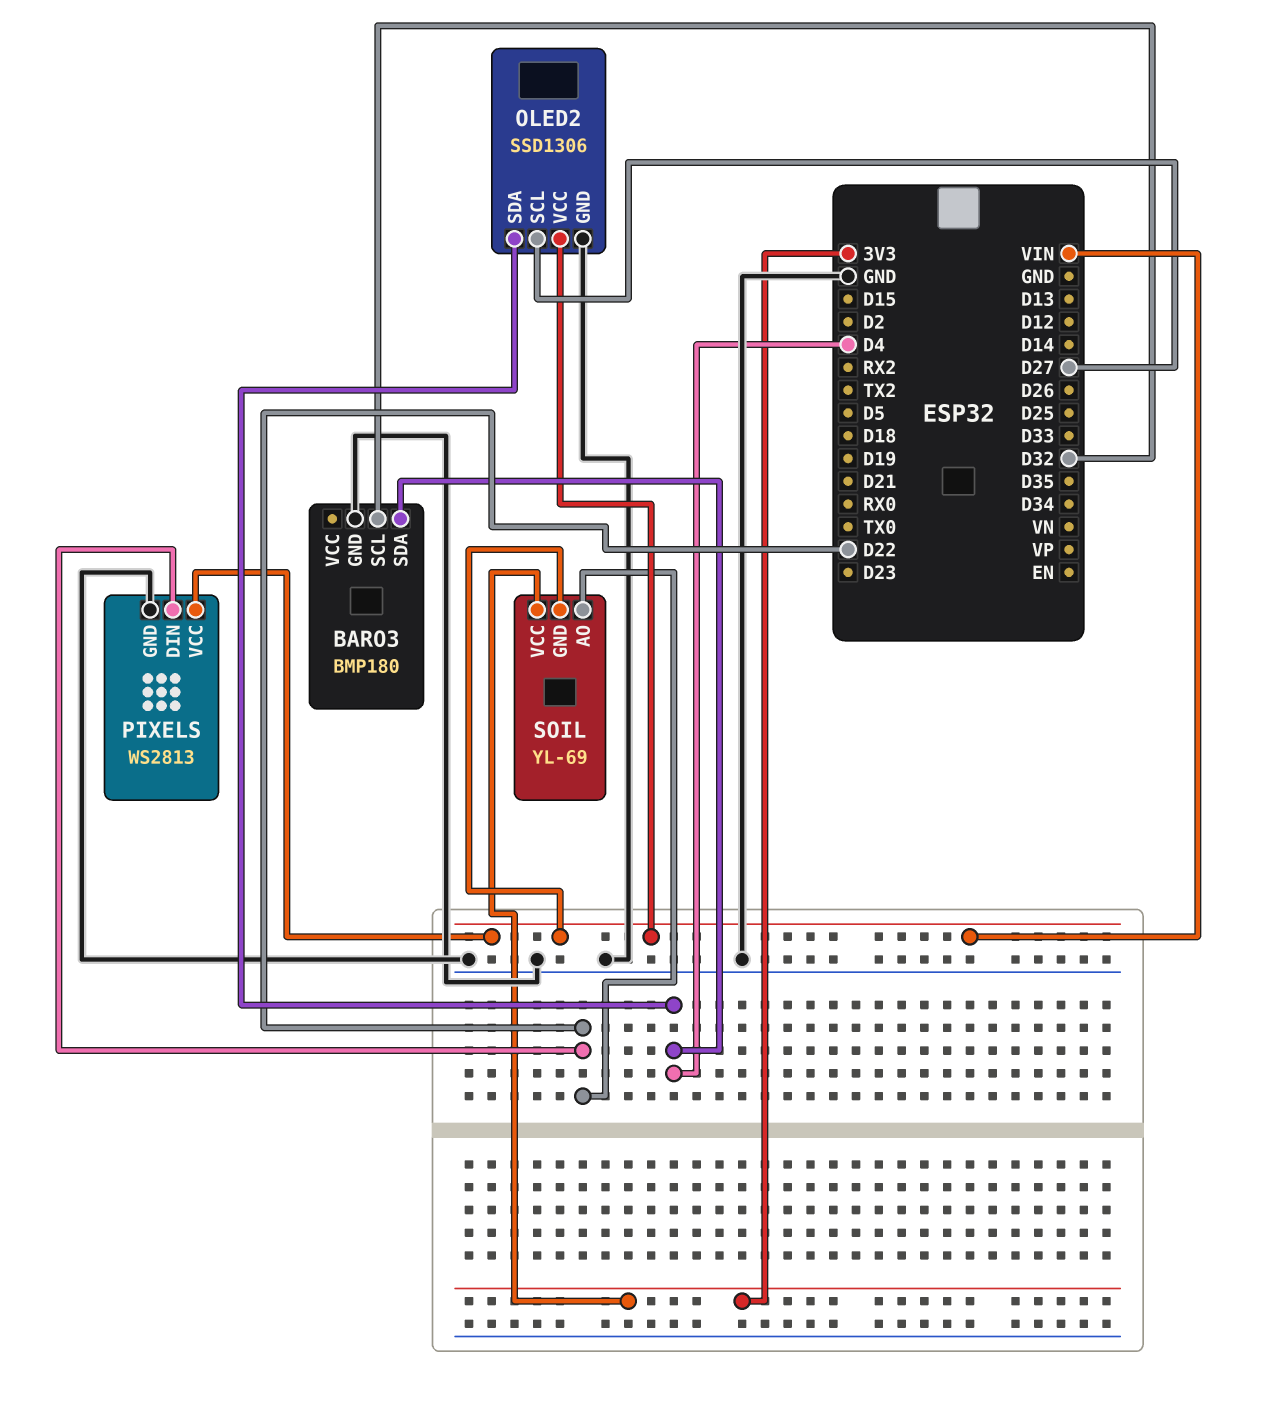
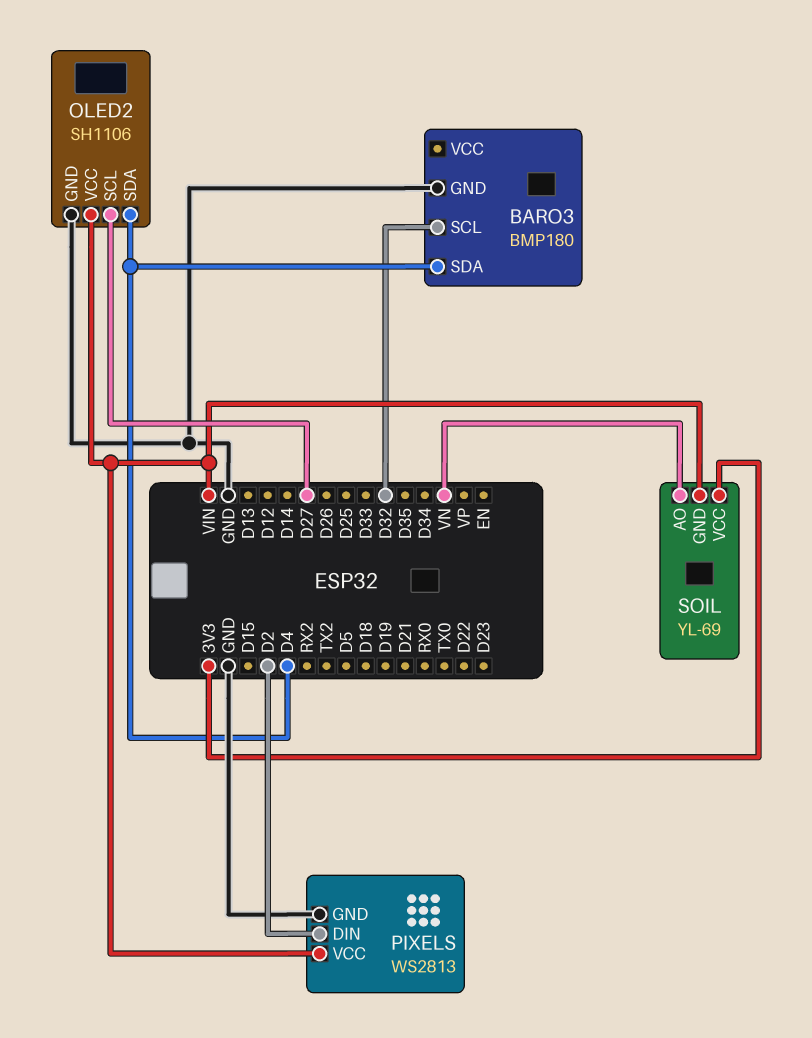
OLED2: SSD1306 -> SH1106
PIXELS pin DIN: D22 -> D2
SOIL pin AO: D22 -> VN

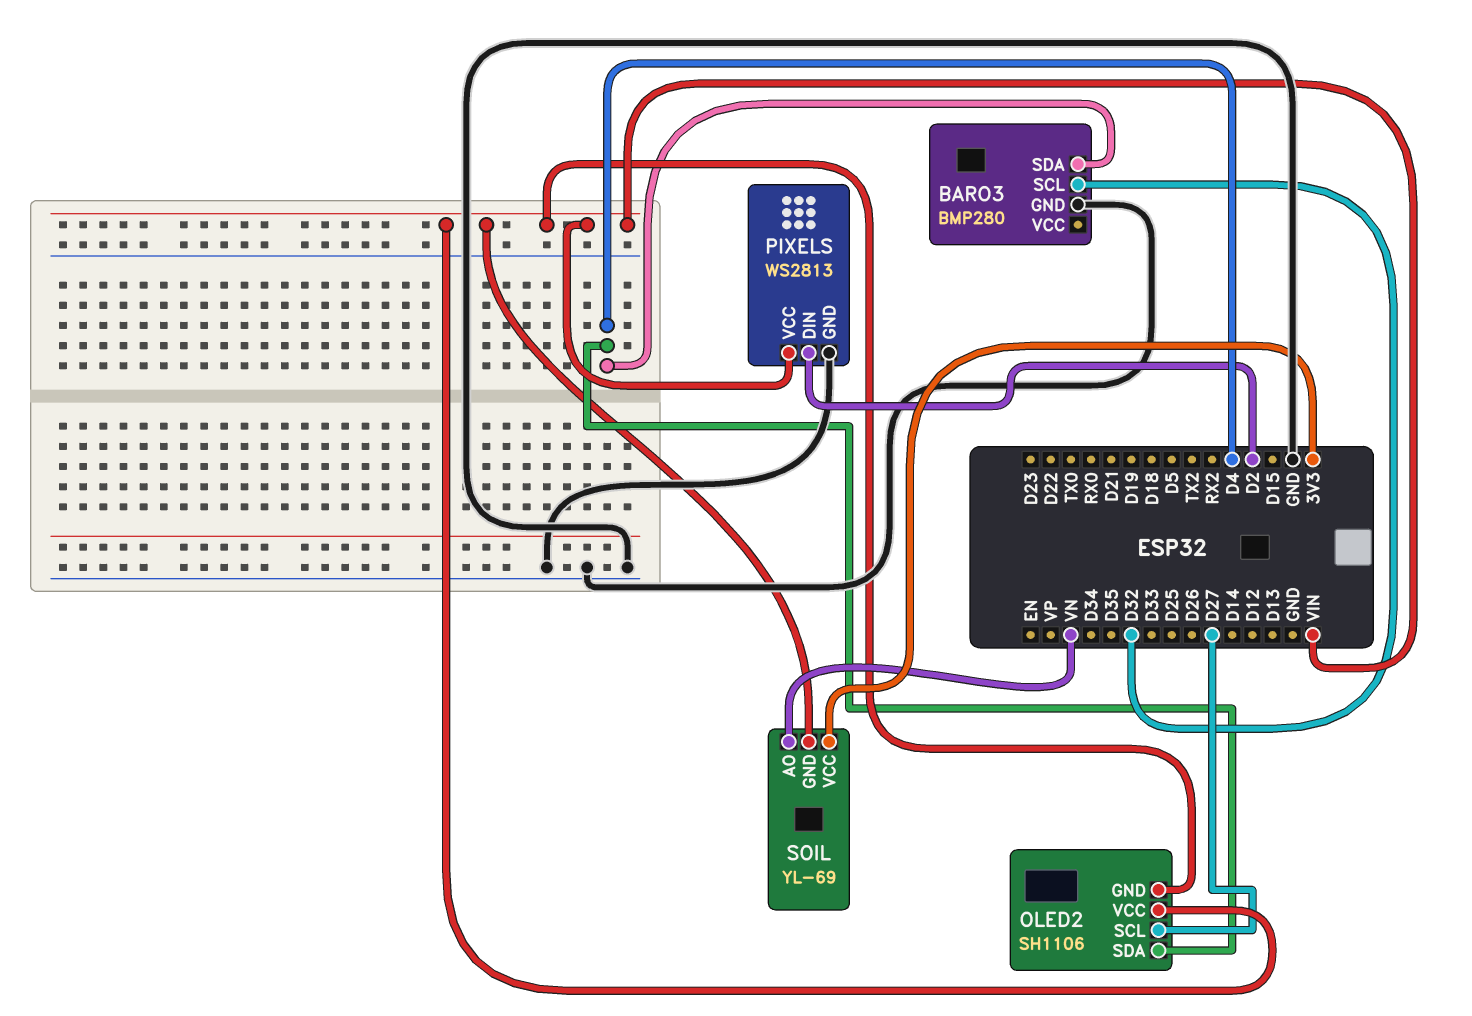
BARO3: BMP180 -> BMP280
OLED2 pin GND: GND -> VIN

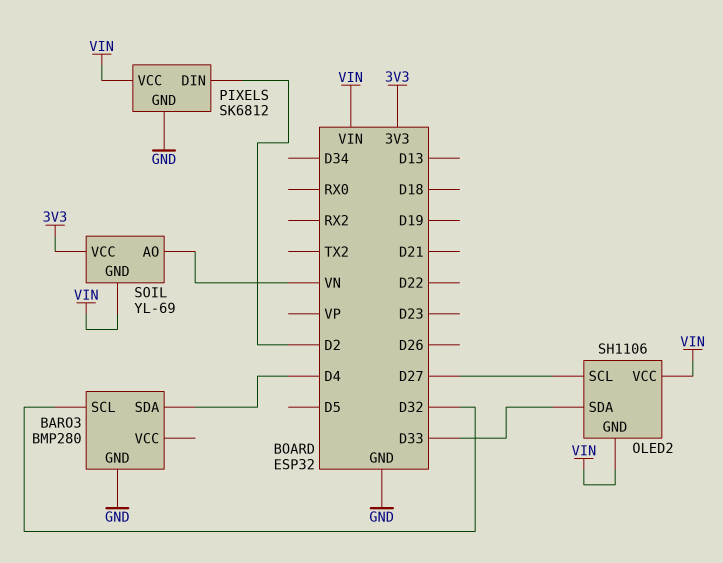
OLED2 pin SDA: D4 -> D33
PIXELS: WS2813 -> SK6812

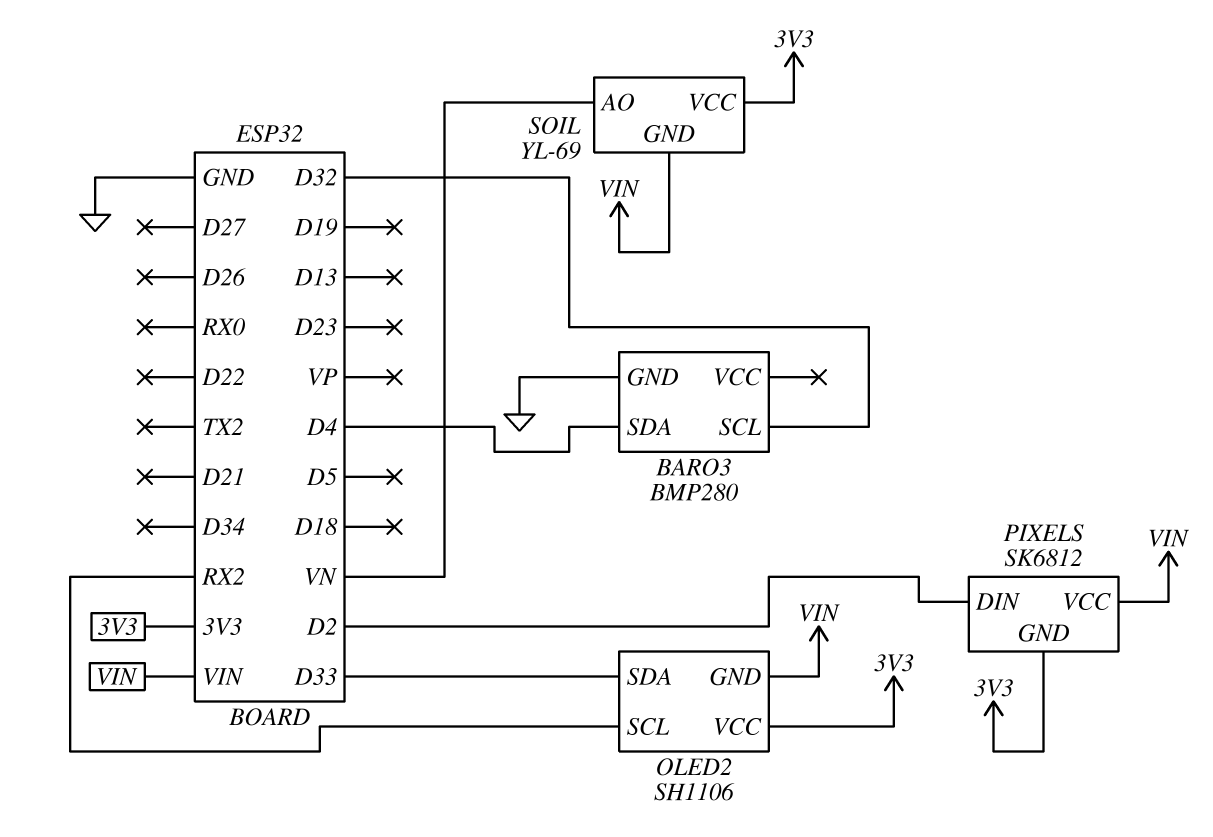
OLED2 pin SCL: D27 -> RX2
OLED2 pin VCC: VIN -> 3V3
PIXELS pin GND: GND -> 3V3

